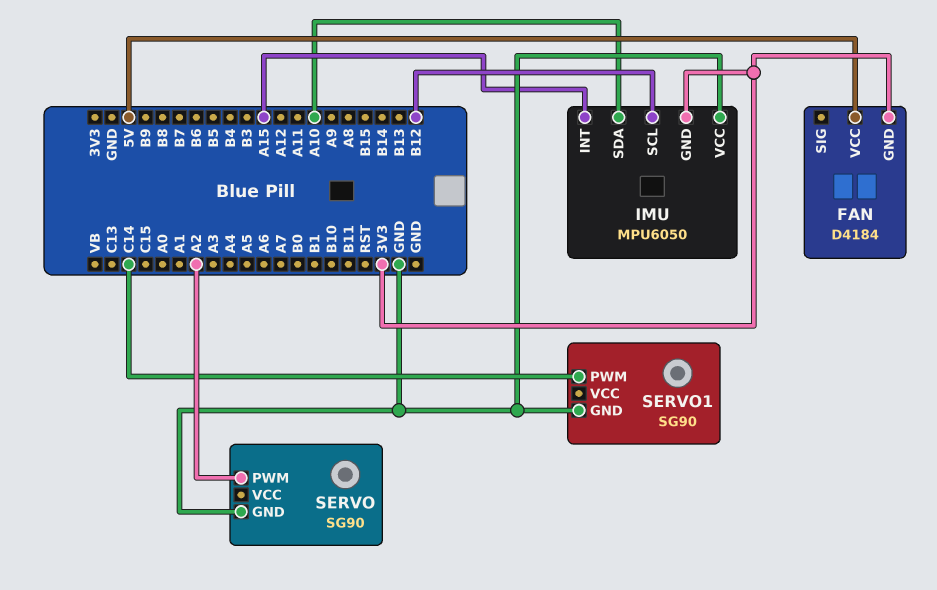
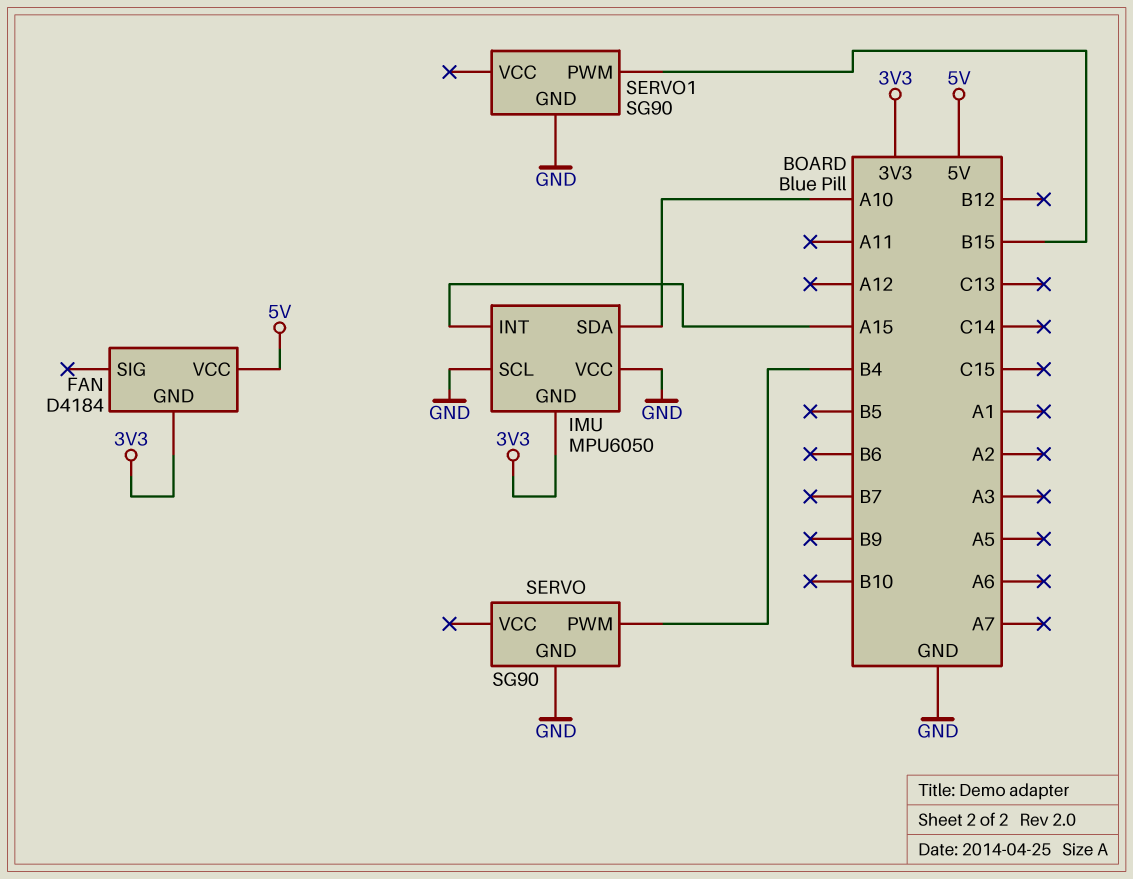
IMU pin SCL: B12 -> GND
SERVO pin PWM: A2 -> B4
SERVO1 pin PWM: C14 -> B15

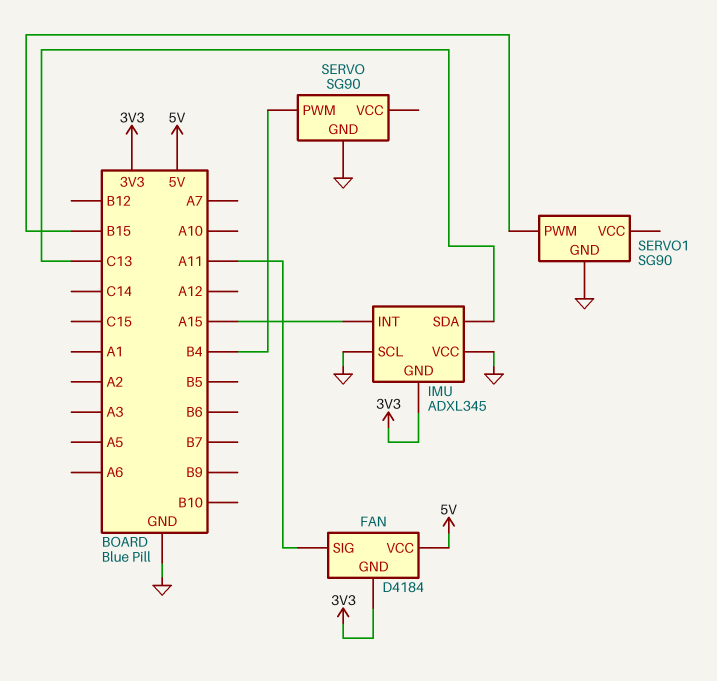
FAN pin SIG: none -> A11
IMU: MPU6050 -> ADXL345
IMU pin SDA: A10 -> C13

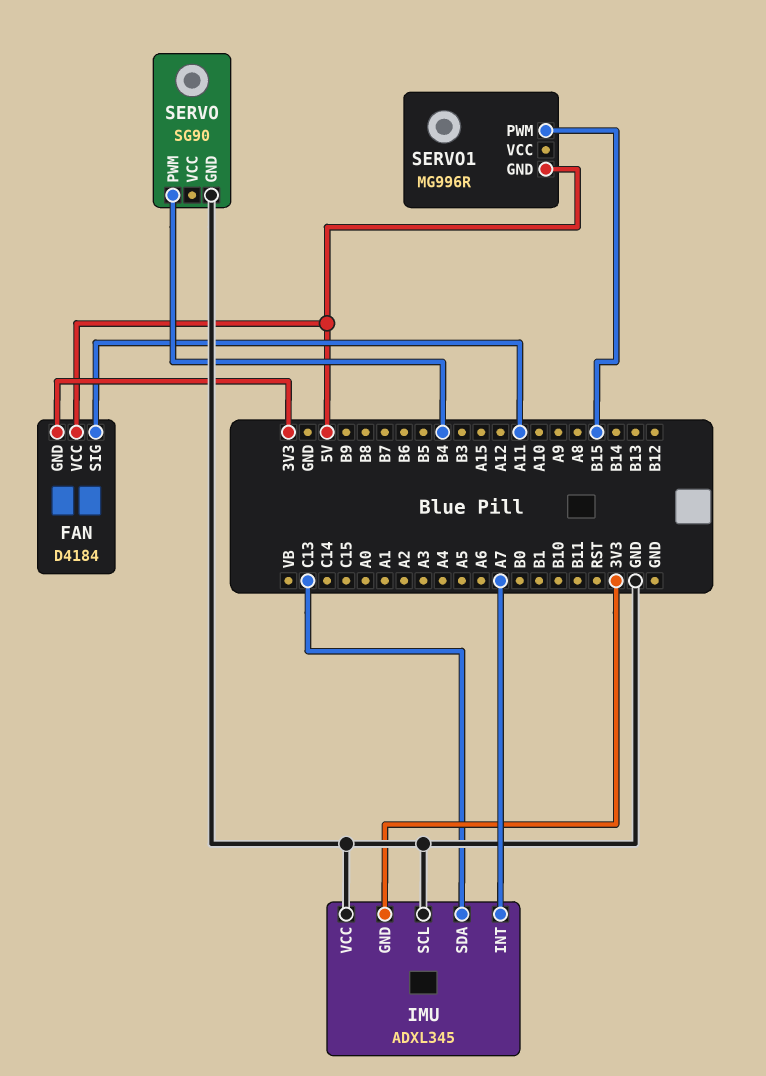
IMU pin INT: A15 -> A7
SERVO1: SG90 -> MG996R
SERVO1 pin GND: GND -> 5V

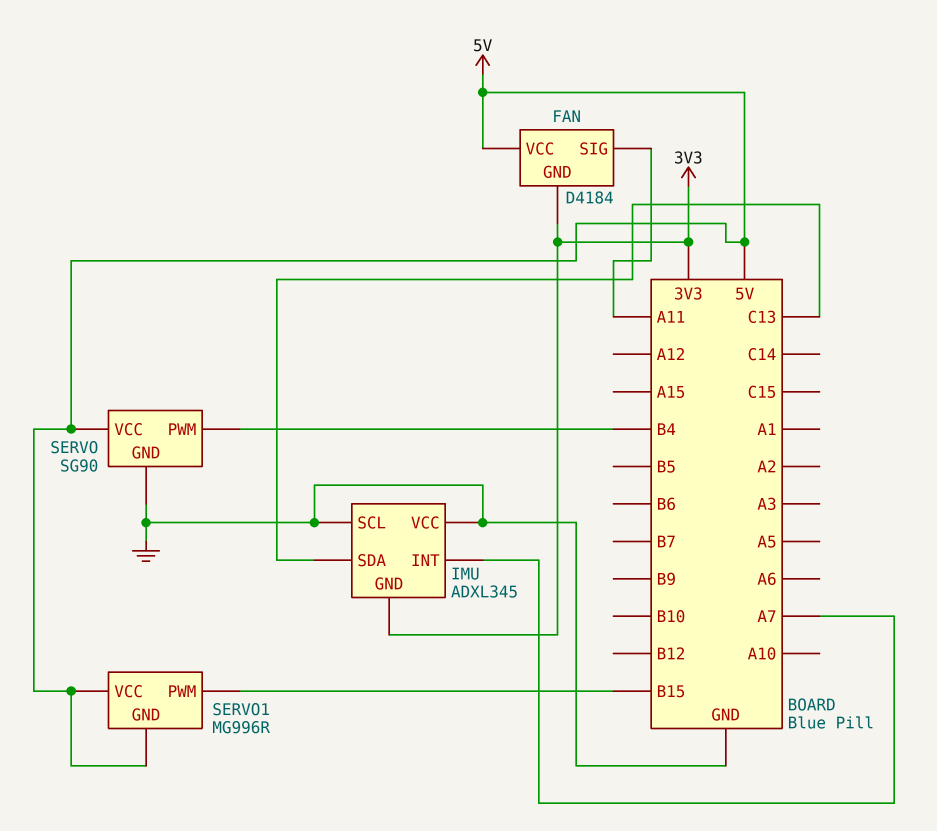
SERVO pin VCC: none -> 5V
SERVO1 pin VCC: none -> 5V

